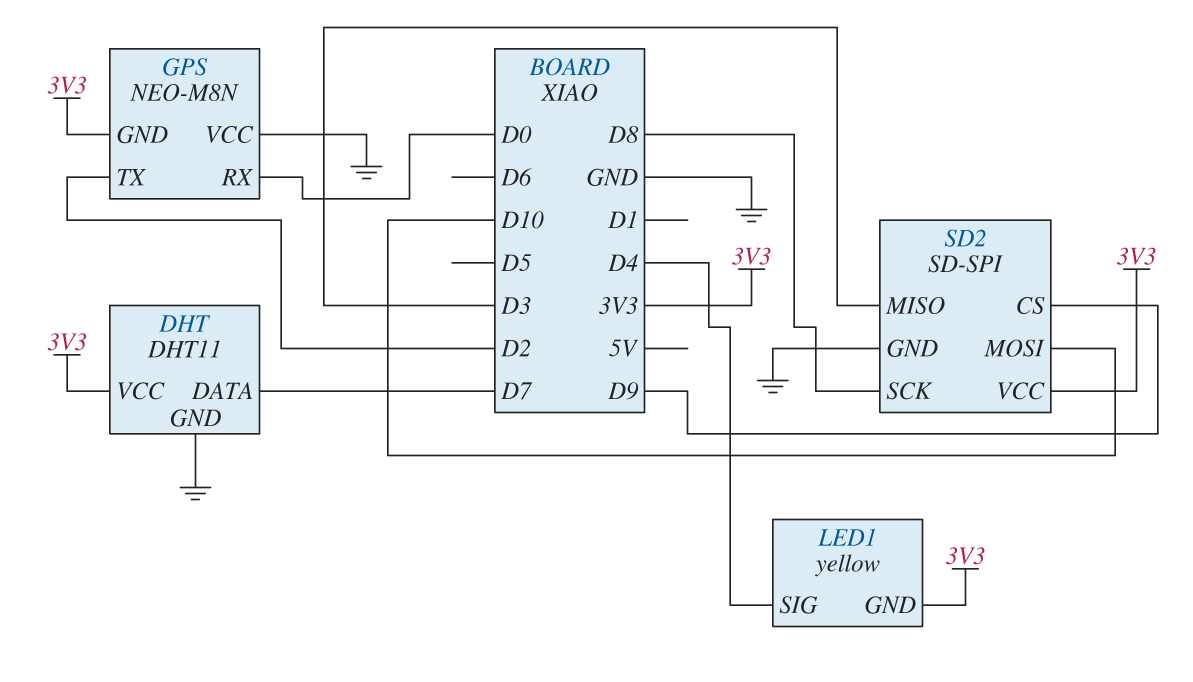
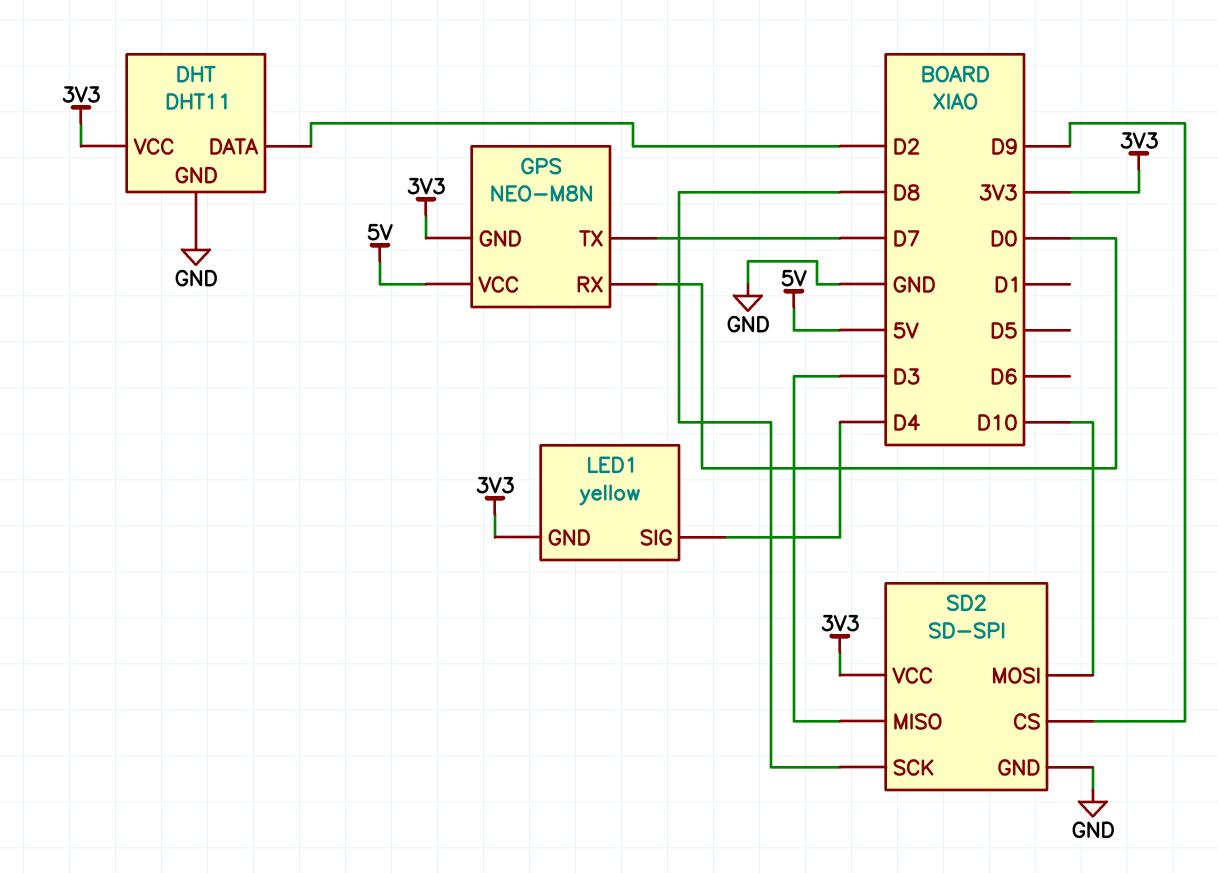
DHT pin DATA: D7 -> D2
GPS pin TX: D2 -> D7
GPS pin VCC: GND -> 5V

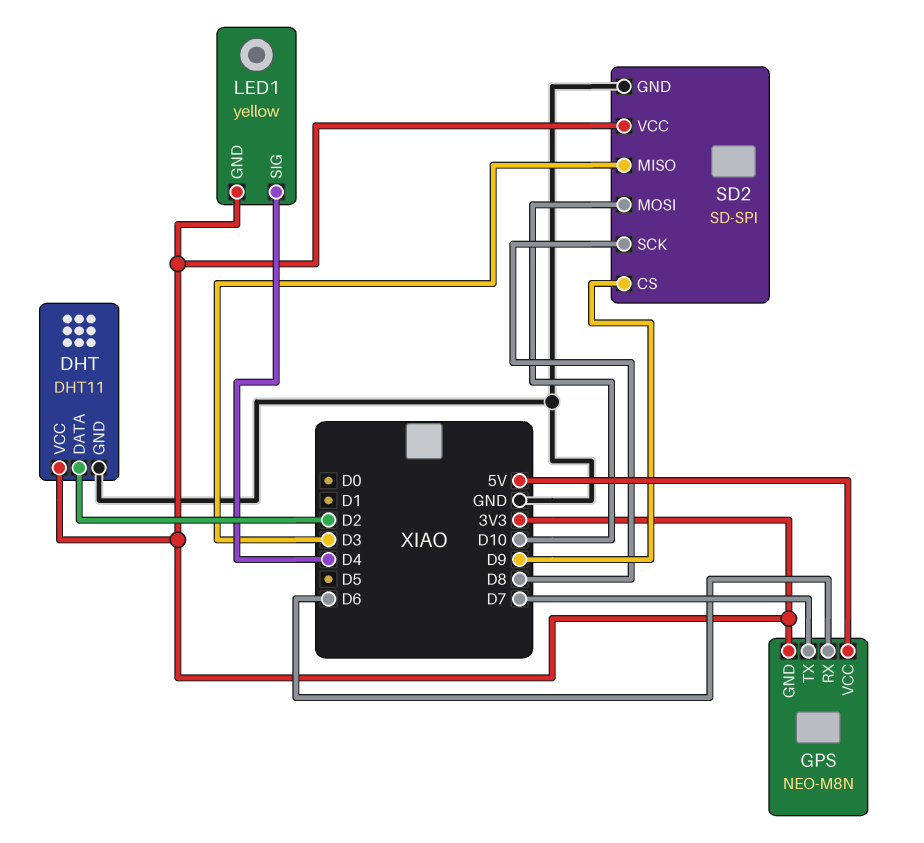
GPS pin RX: D0 -> D6

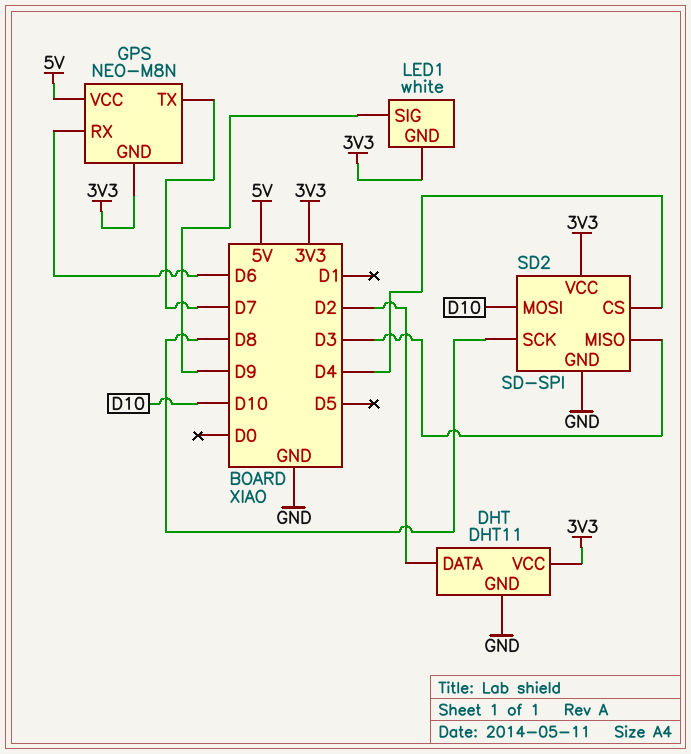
LED1: yellow -> white
LED1 pin SIG: D4 -> D9
SD2 pin CS: D9 -> D4

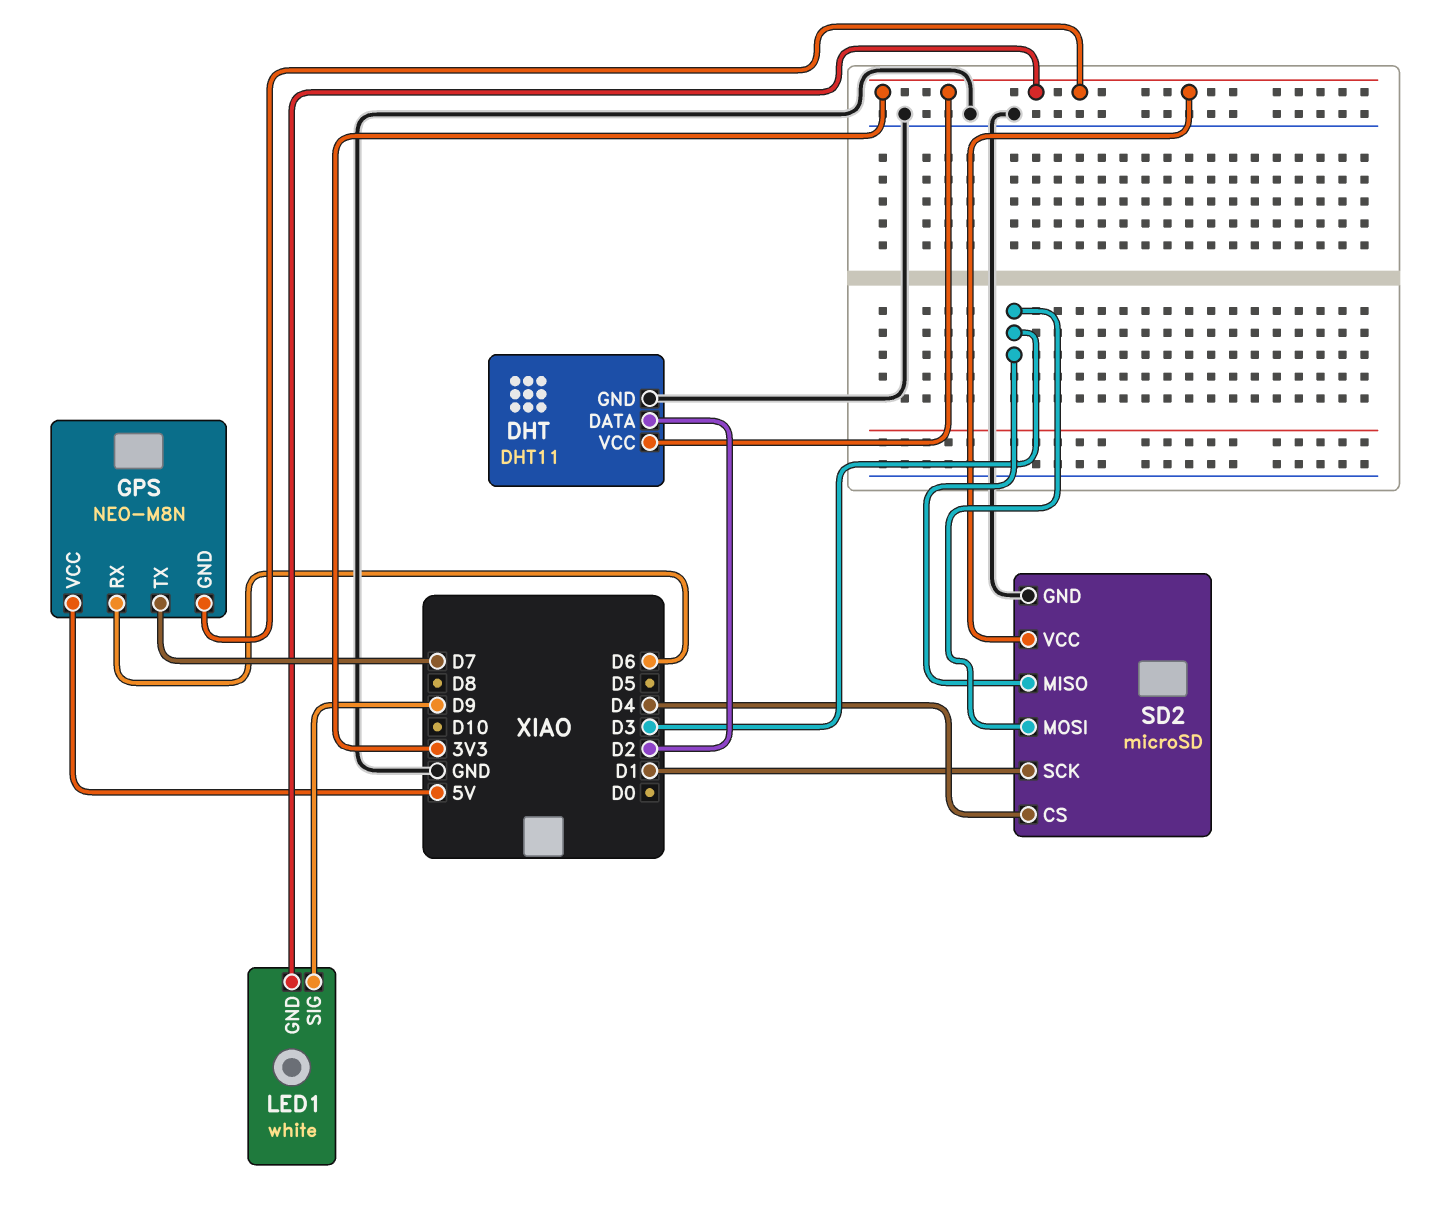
SD2: SD-SPI -> microSD
SD2 pin MOSI: D10 -> D3
SD2 pin SCK: D8 -> D1

